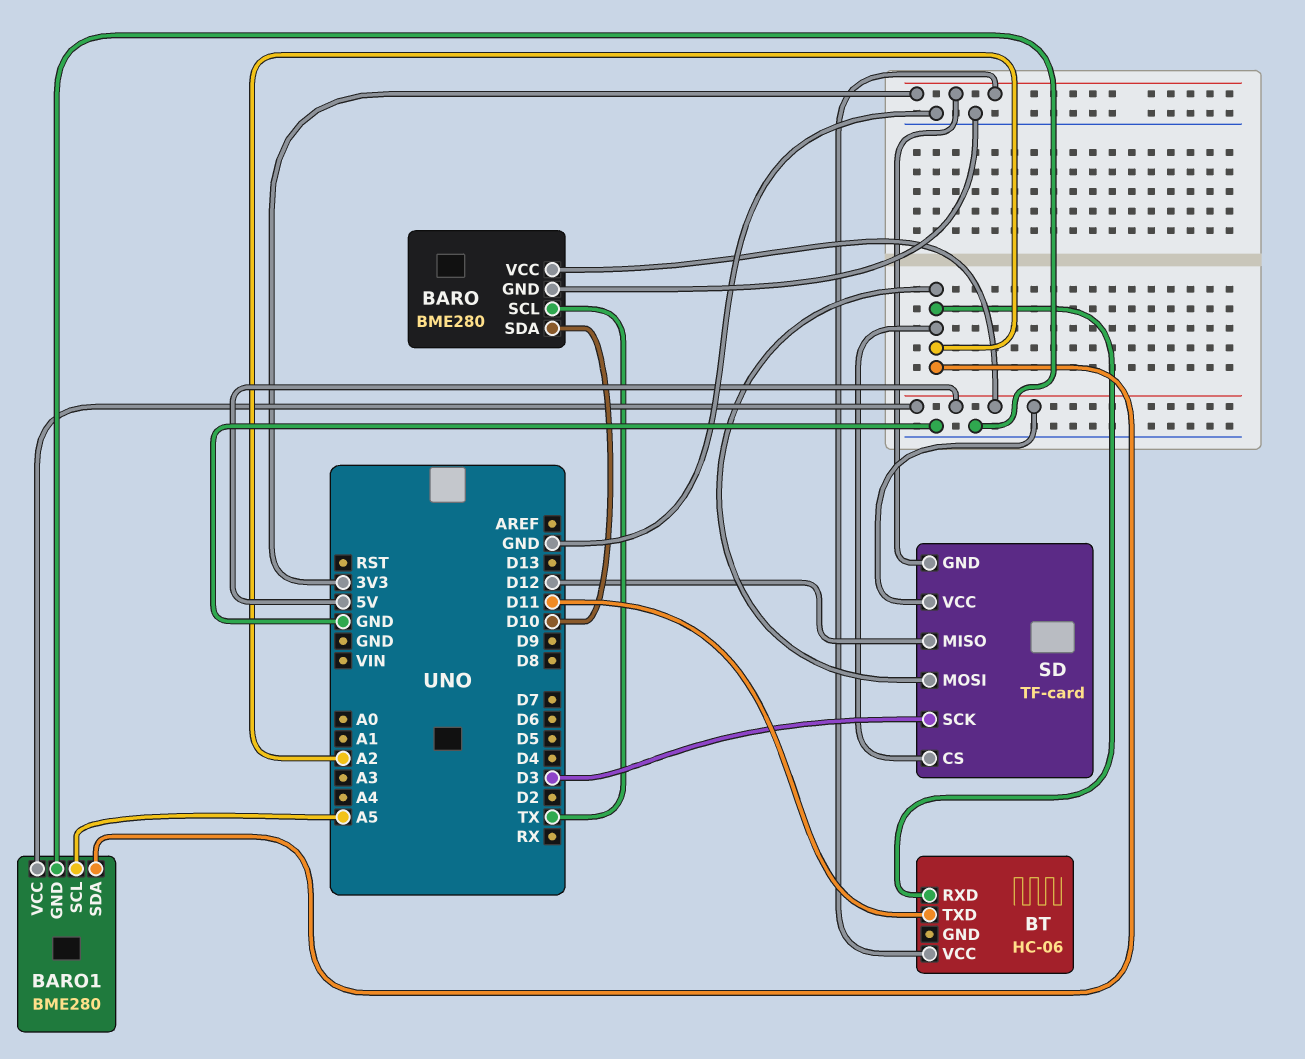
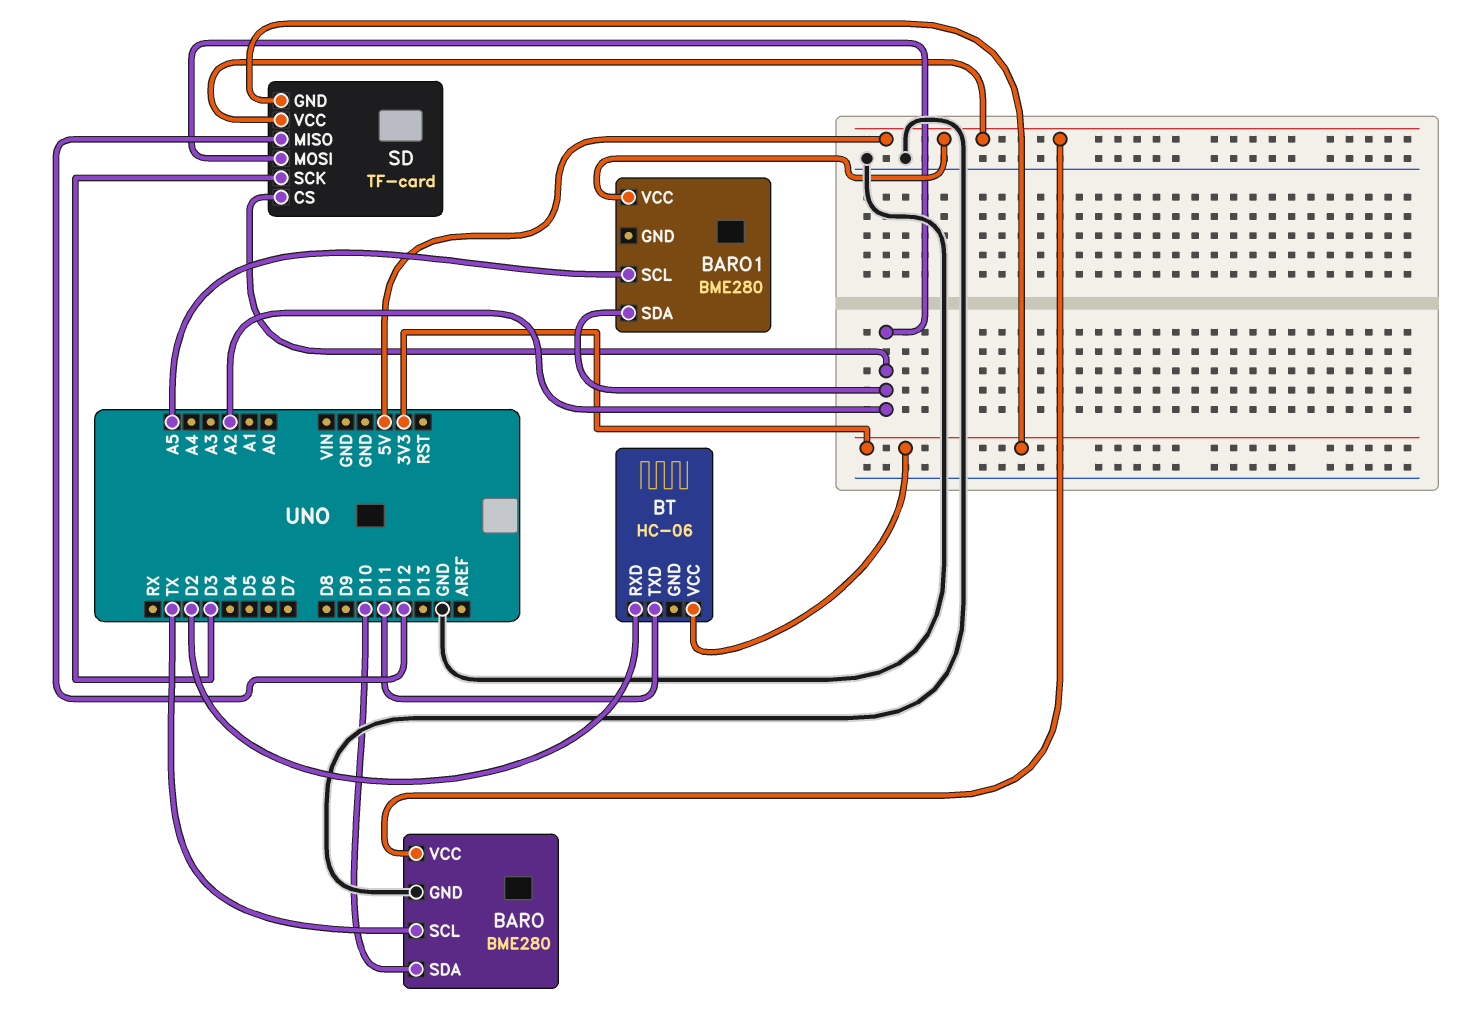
BARO1 pin GND: GND -> none
BT pin RXD: A2 -> D2

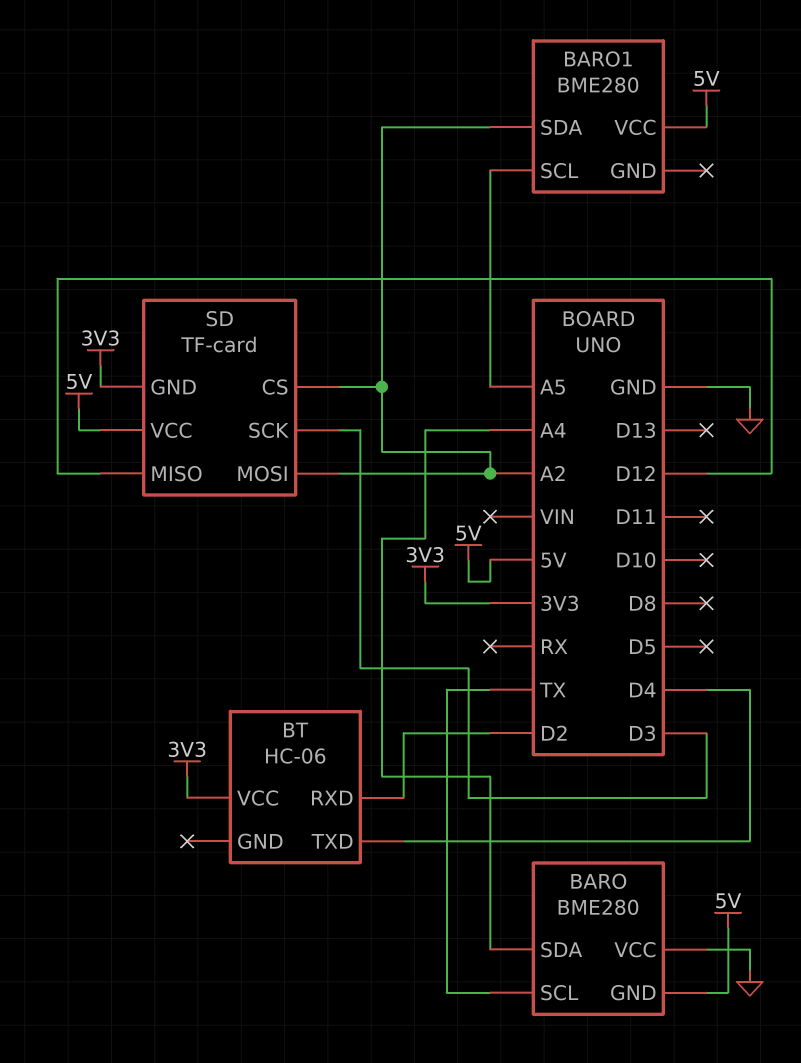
BARO pin GND: GND -> 5V
BARO pin SDA: D10 -> A4
BARO pin VCC: 5V -> GND
BT pin TXD: D11 -> D4

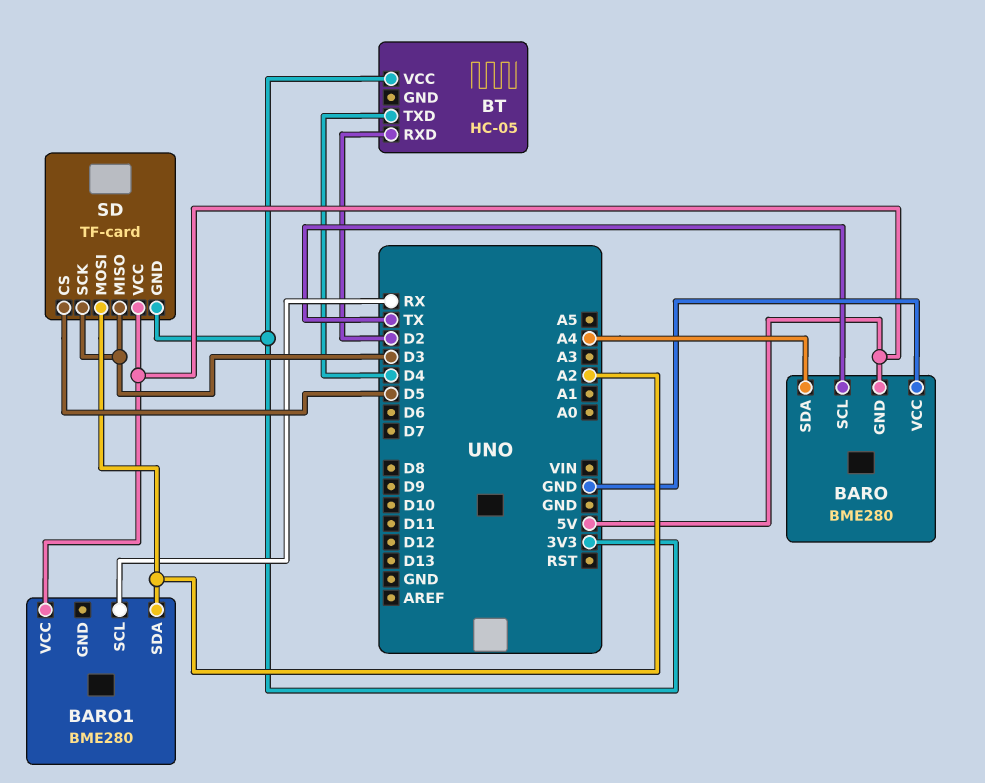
BARO1 pin SCL: A5 -> RX
BT: HC-06 -> HC-05
SD pin CS: A2 -> D5
SD pin MISO: D12 -> D3

